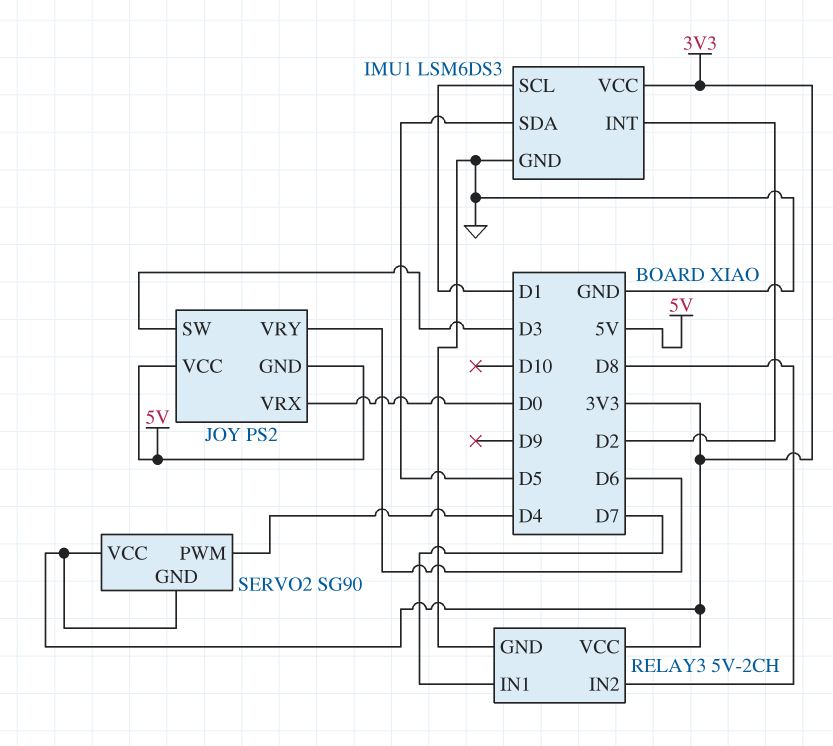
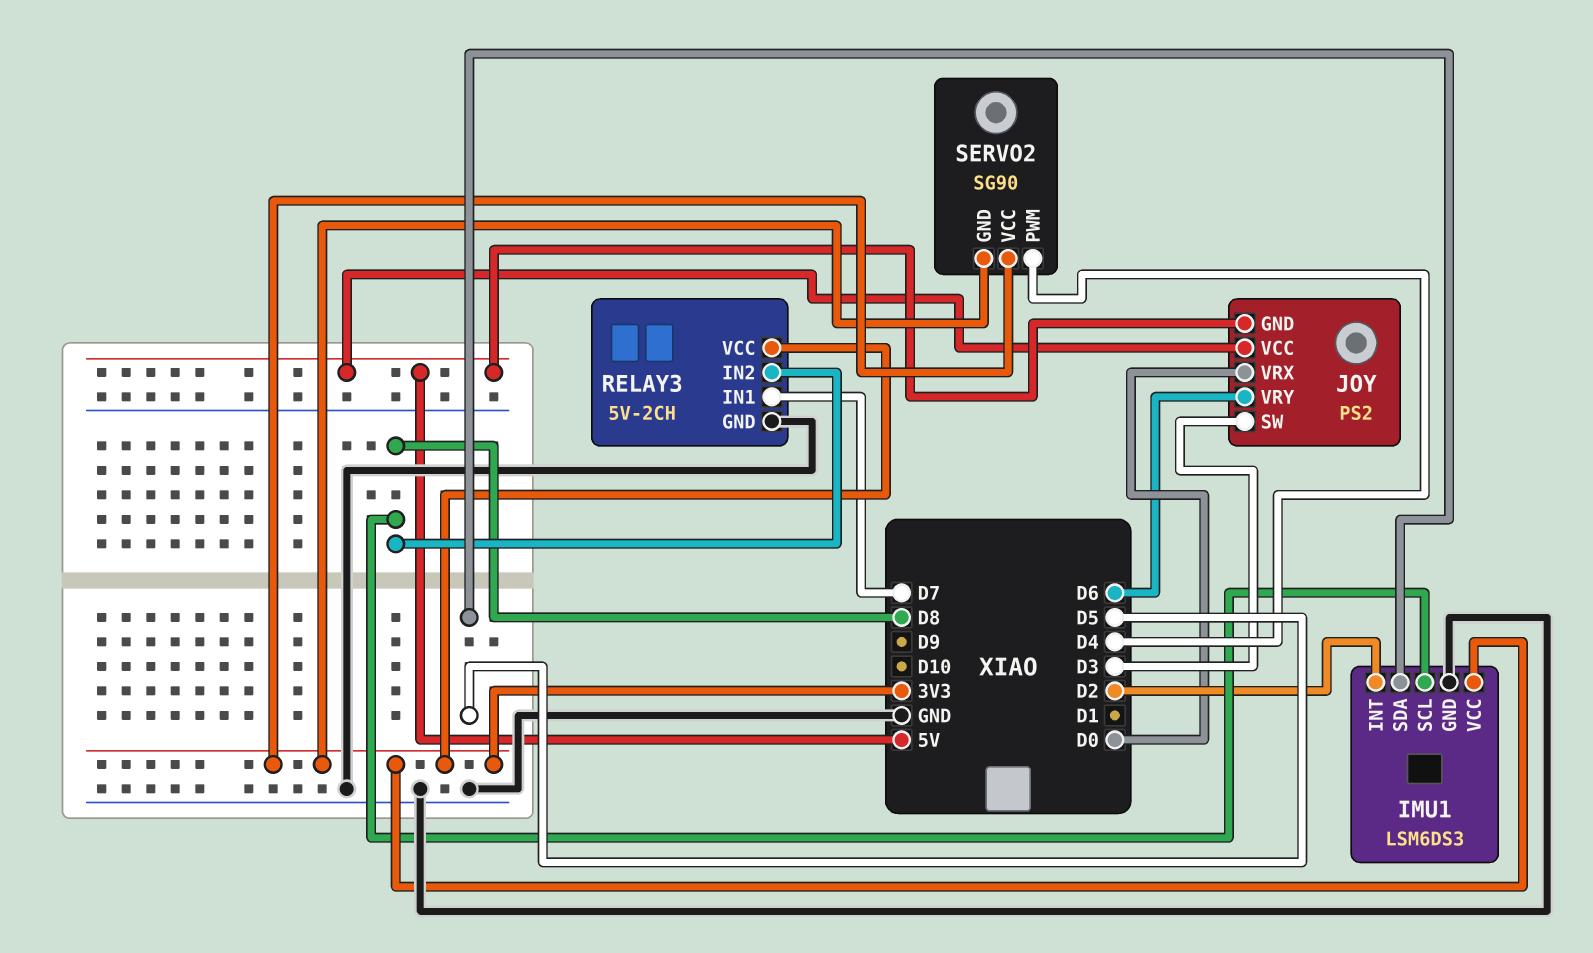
IMU1 pin SCL: D1 -> D8

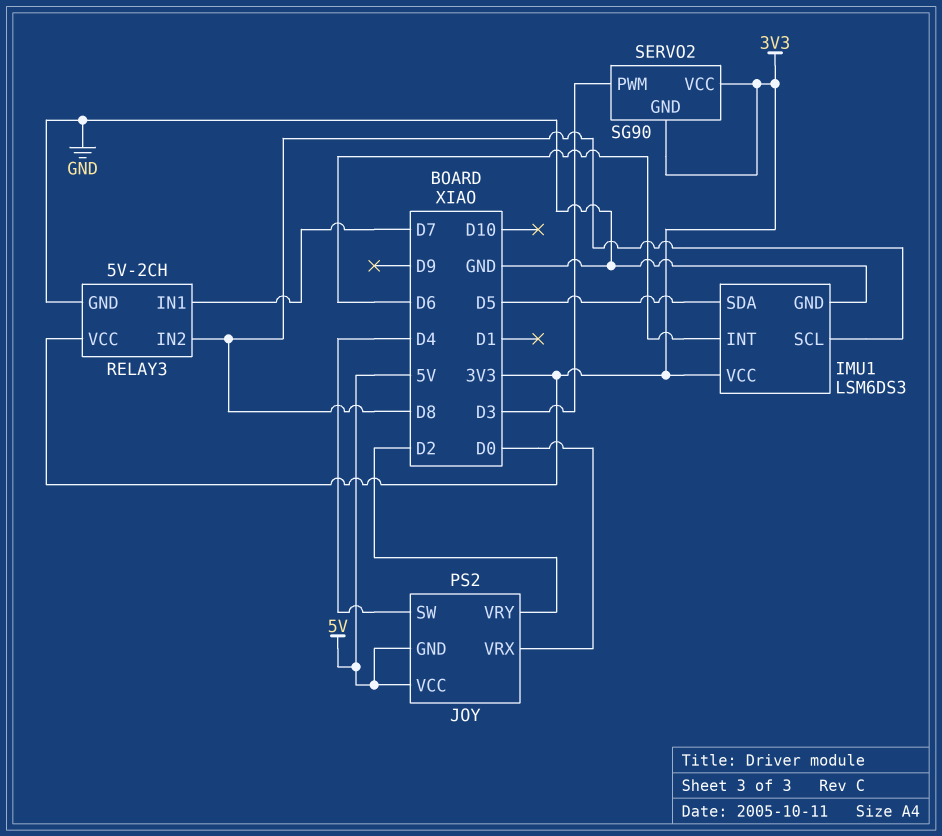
IMU1 pin INT: D2 -> D6
JOY pin SW: D3 -> D4
JOY pin VRY: D6 -> D2
SERVO2 pin PWM: D4 -> D3

